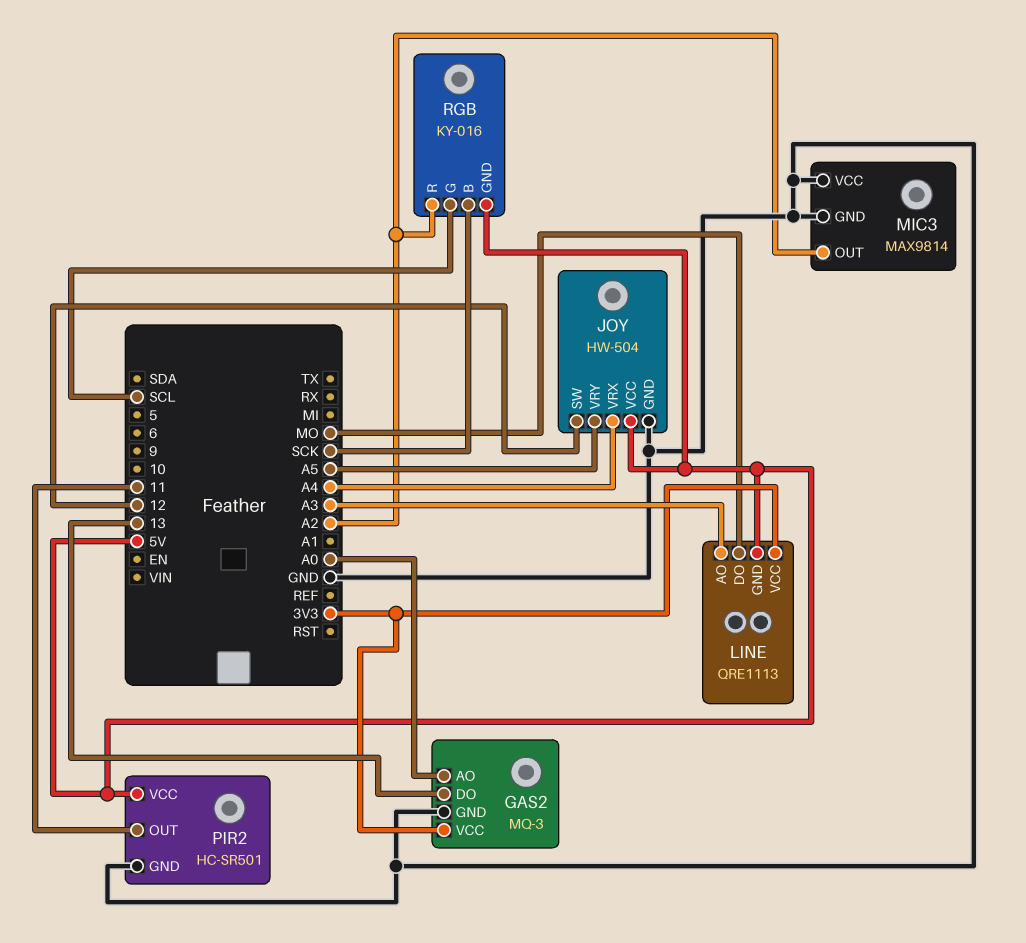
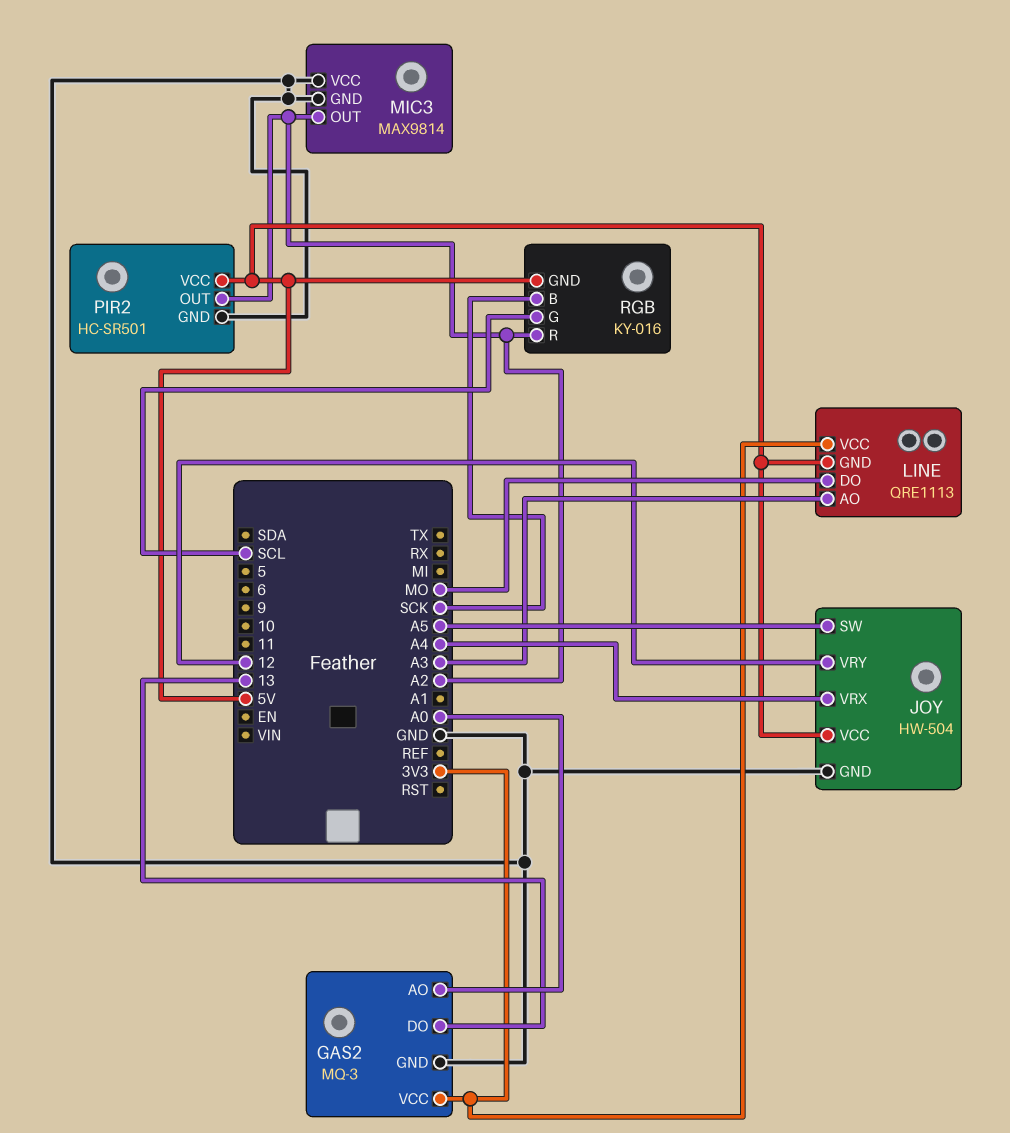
JOY pin SW: 12 -> A5
JOY pin VRY: A5 -> 12
PIR2 pin OUT: 11 -> A2

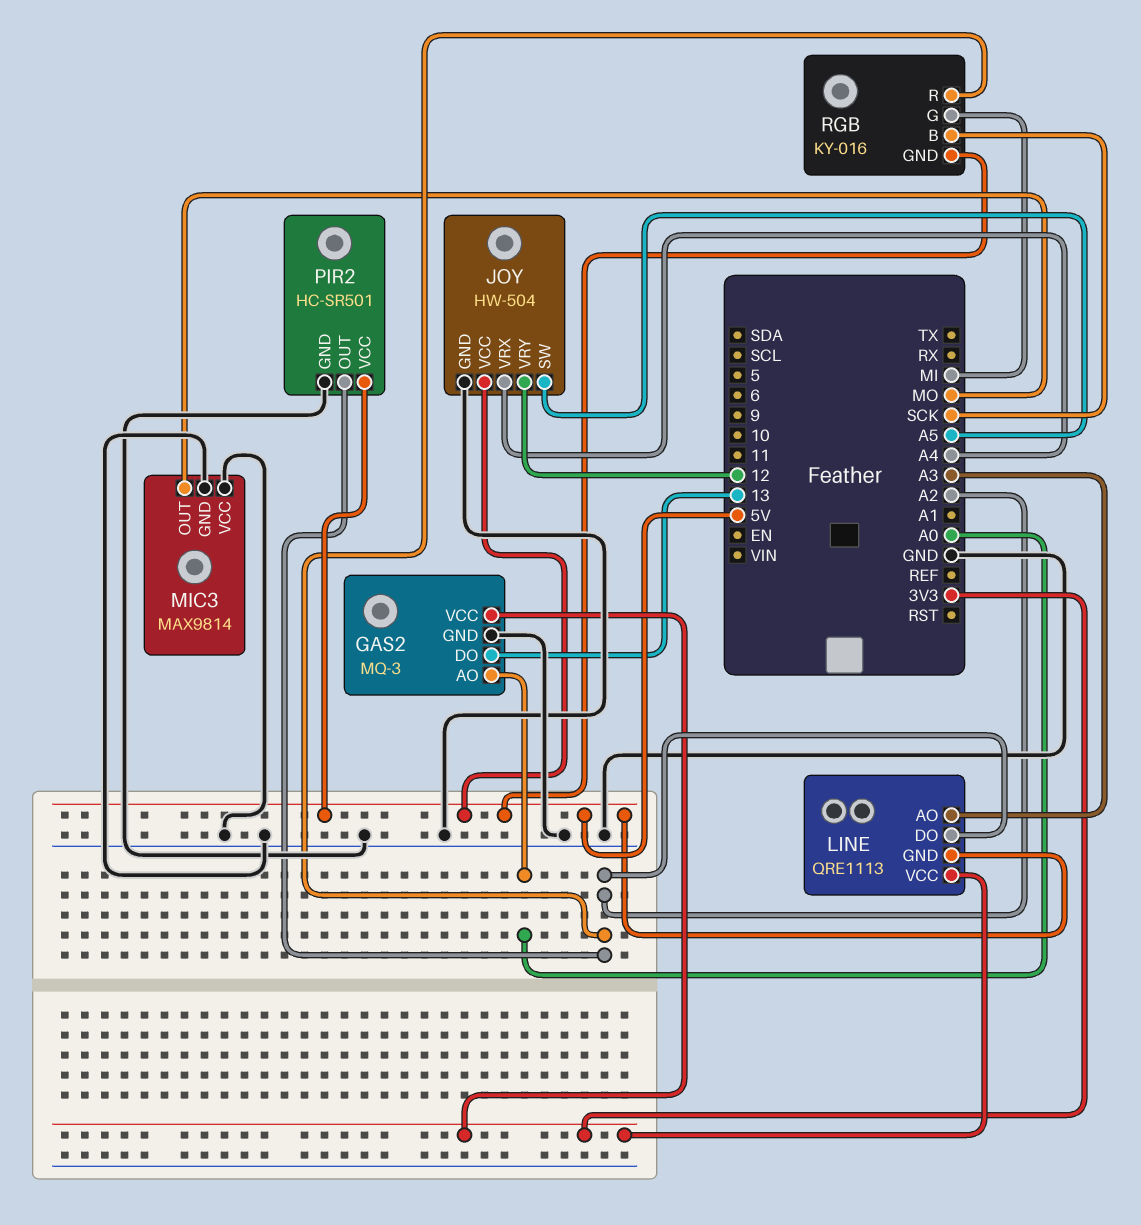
LINE pin DO: MO -> A2
MIC3 pin OUT: A2 -> MO
RGB pin G: SCL -> MI

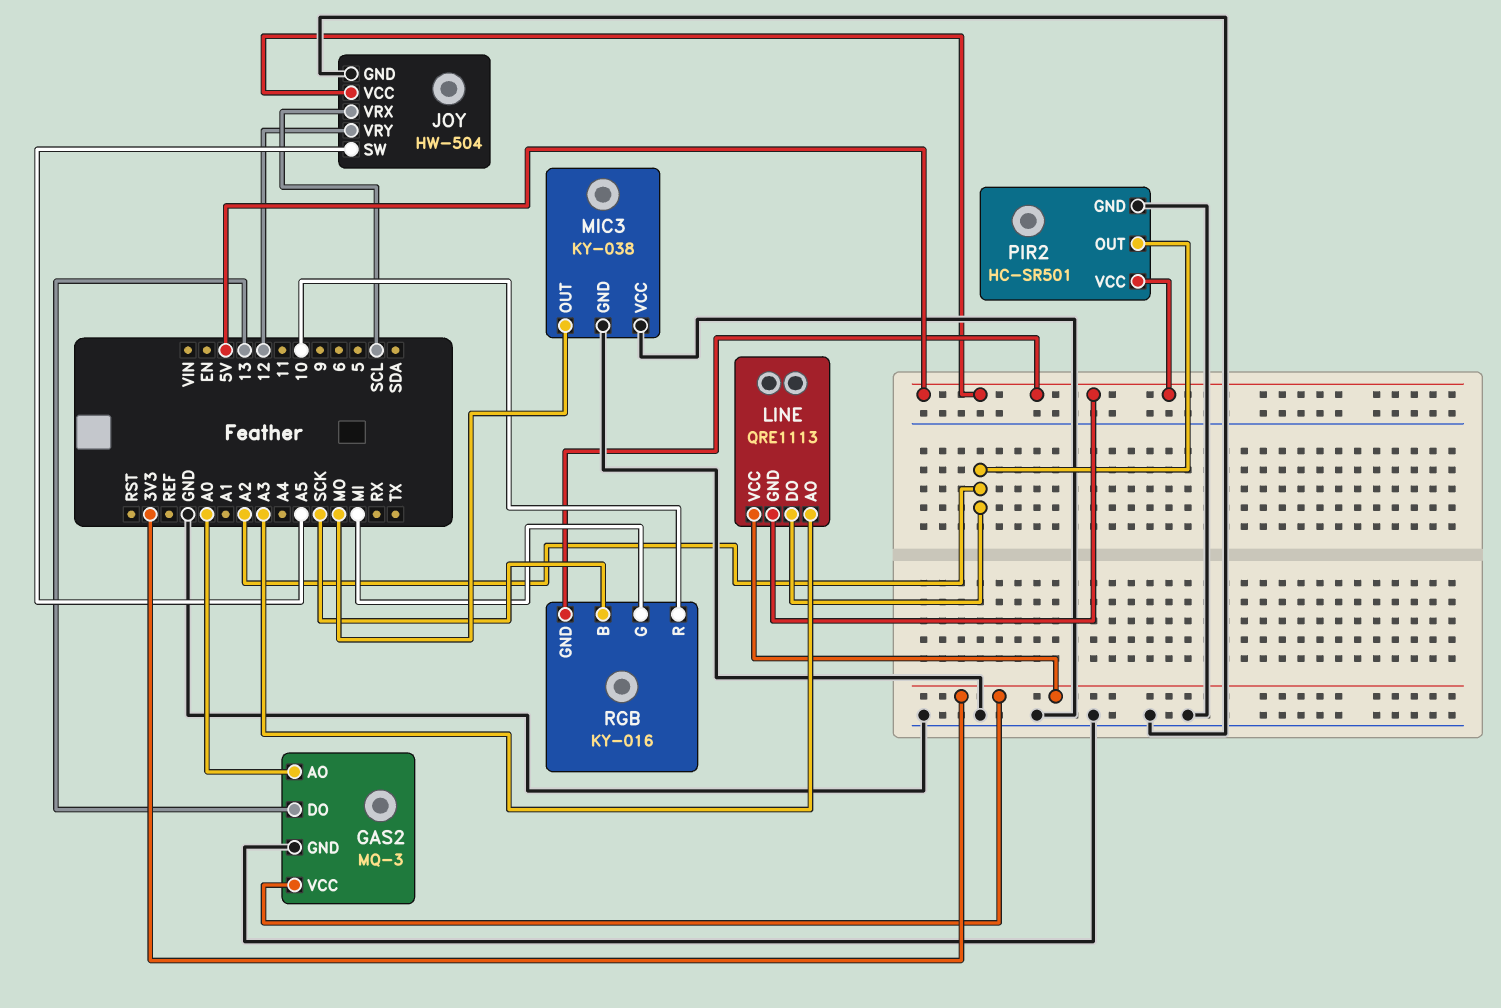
JOY pin VRX: A4 -> SCL
MIC3: MAX9814 -> KY-038
RGB pin R: A2 -> 10

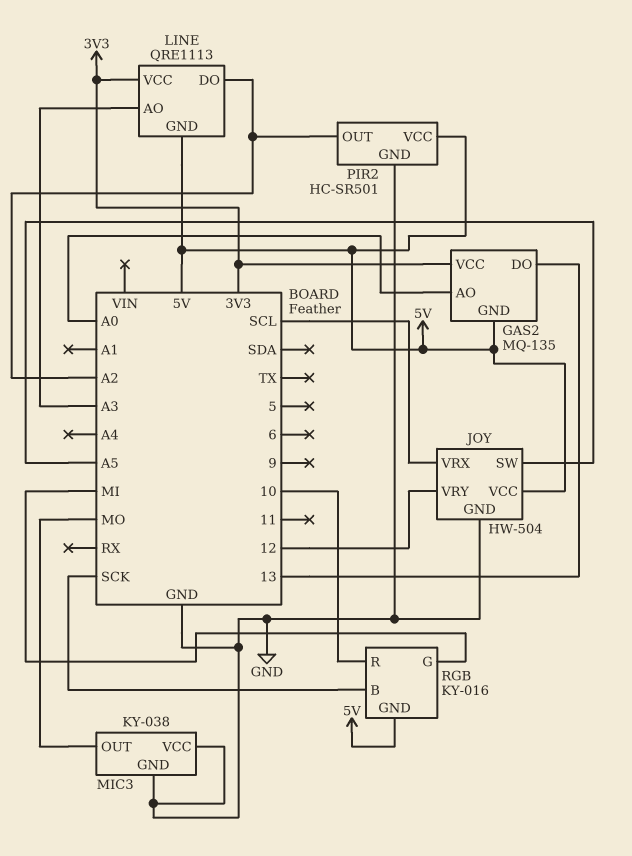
GAS2: MQ-3 -> MQ-135
GAS2 pin GND: GND -> 5V

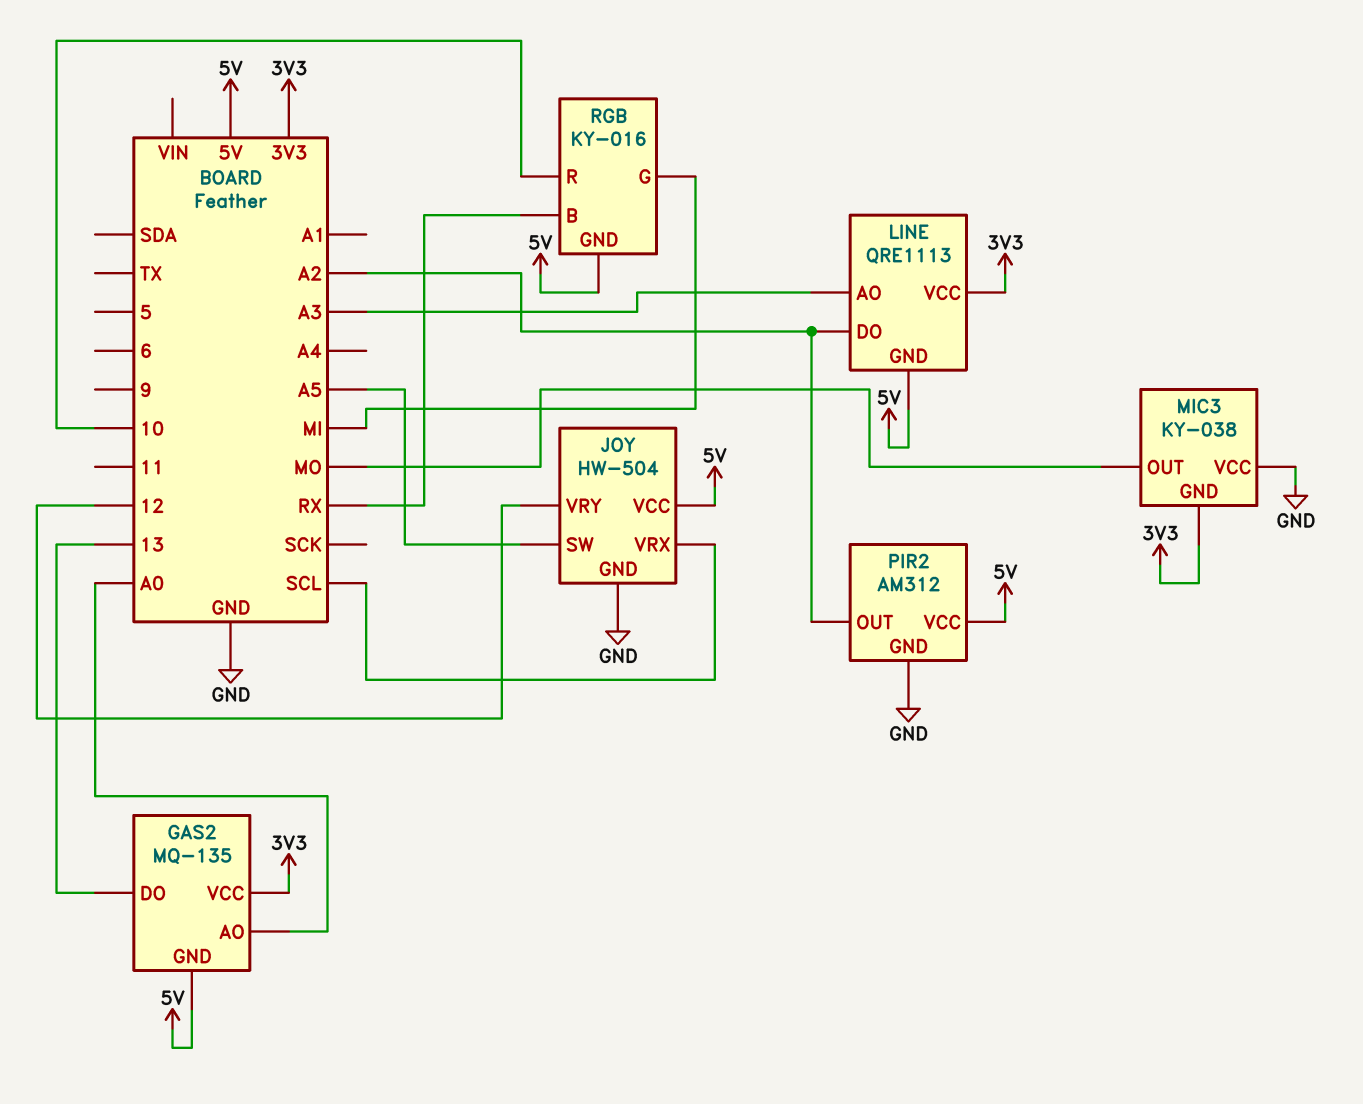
MIC3 pin GND: GND -> 3V3
PIR2: HC-SR501 -> AM312
RGB pin B: SCK -> RX

